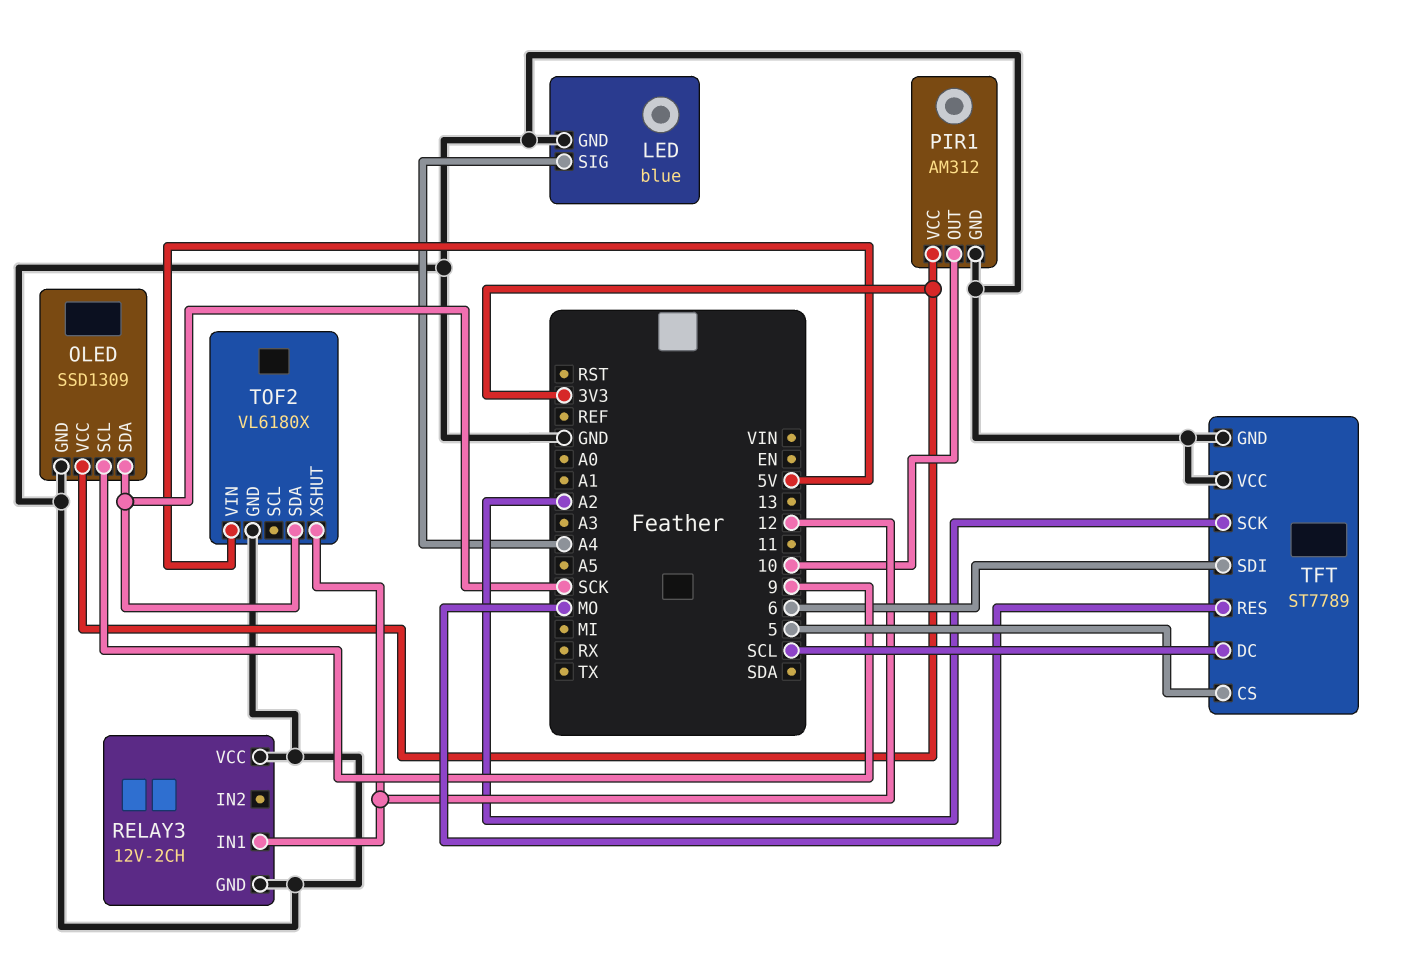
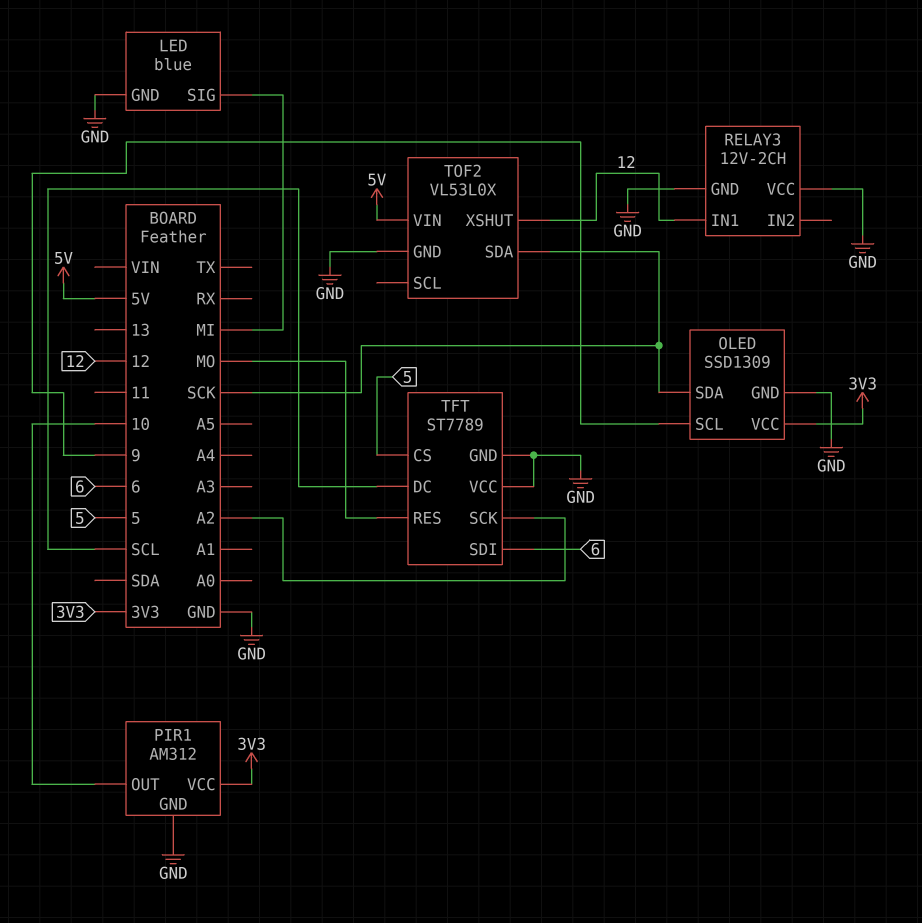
LED pin SIG: A4 -> MI
TOF2: VL6180X -> VL53L0X

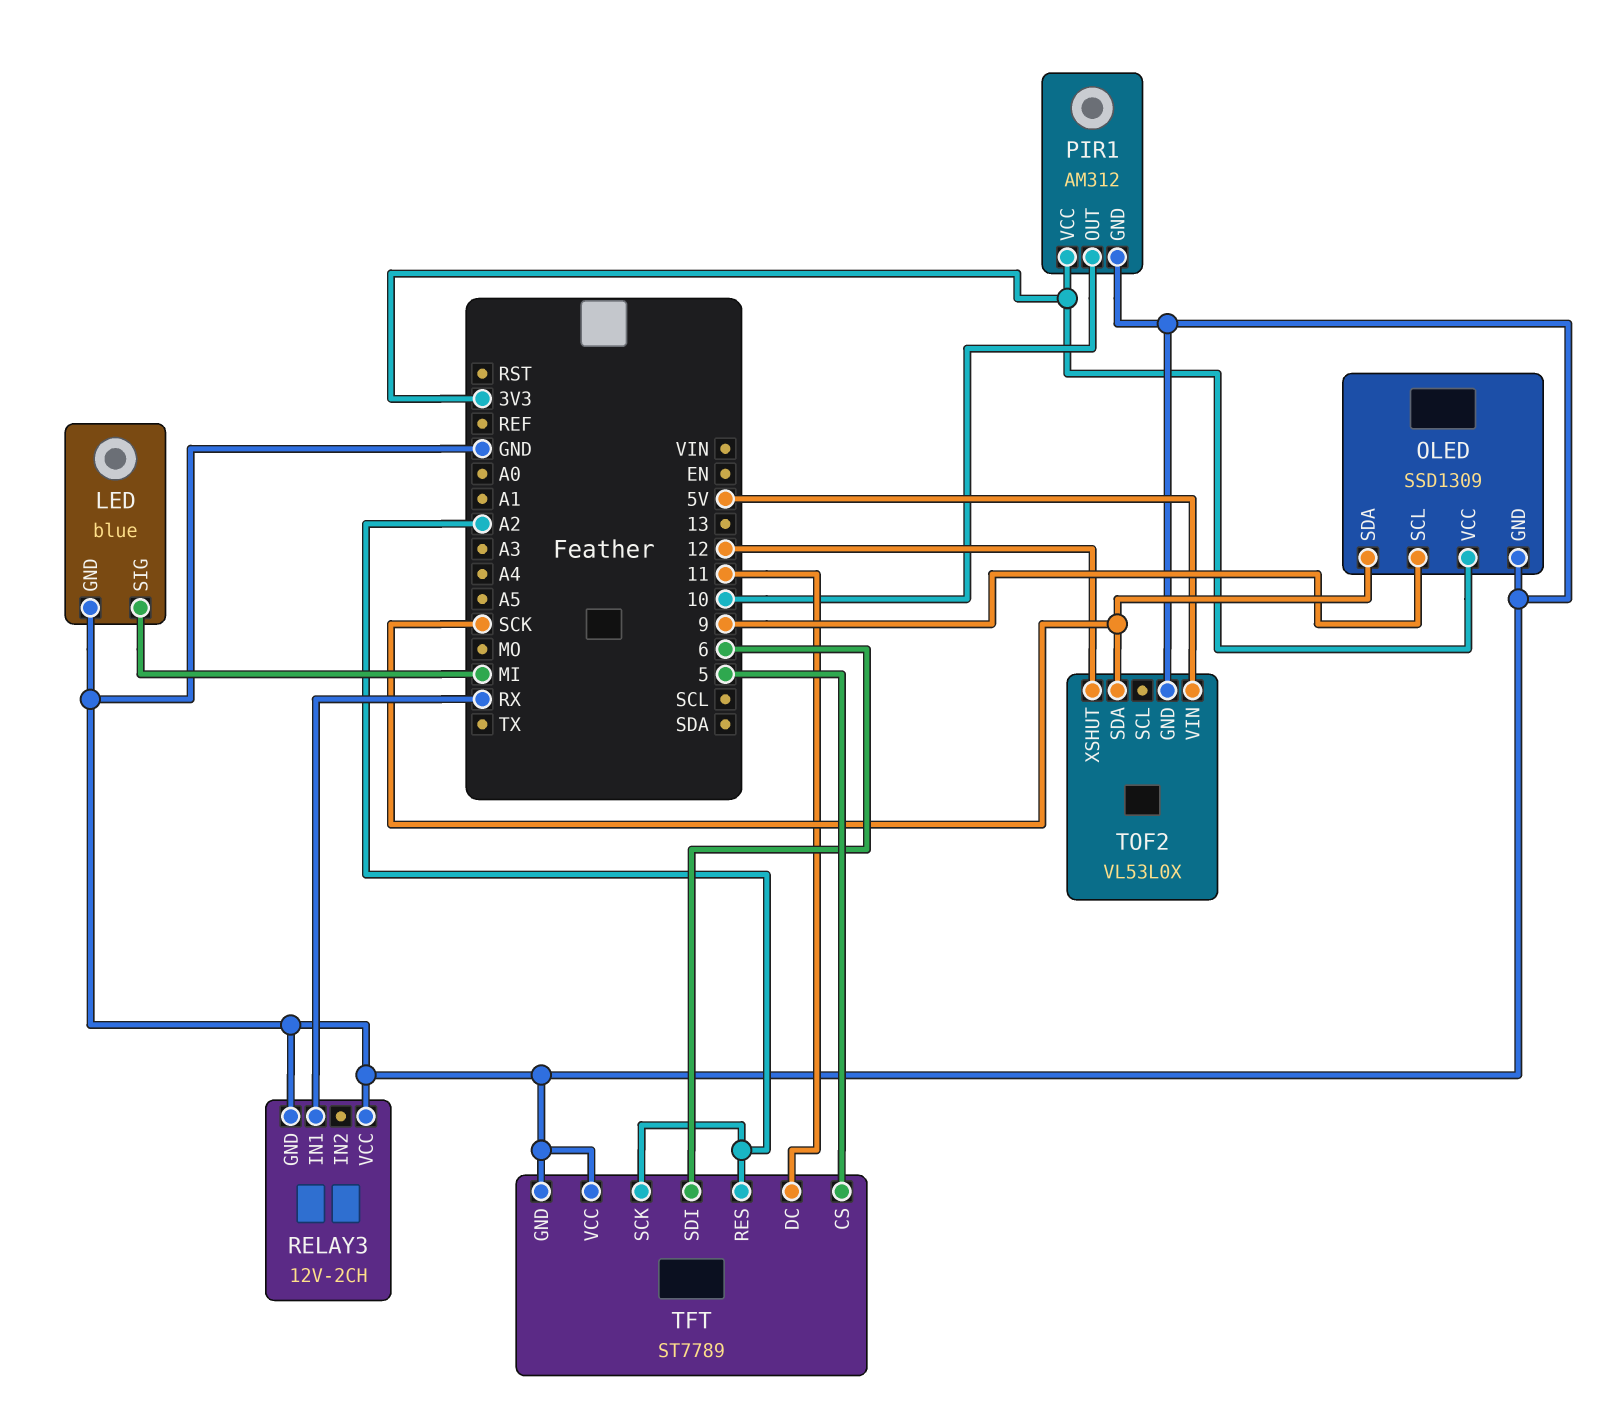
RELAY3 pin IN1: 12 -> RX
TFT pin DC: SCL -> 11
TFT pin RES: MO -> A2

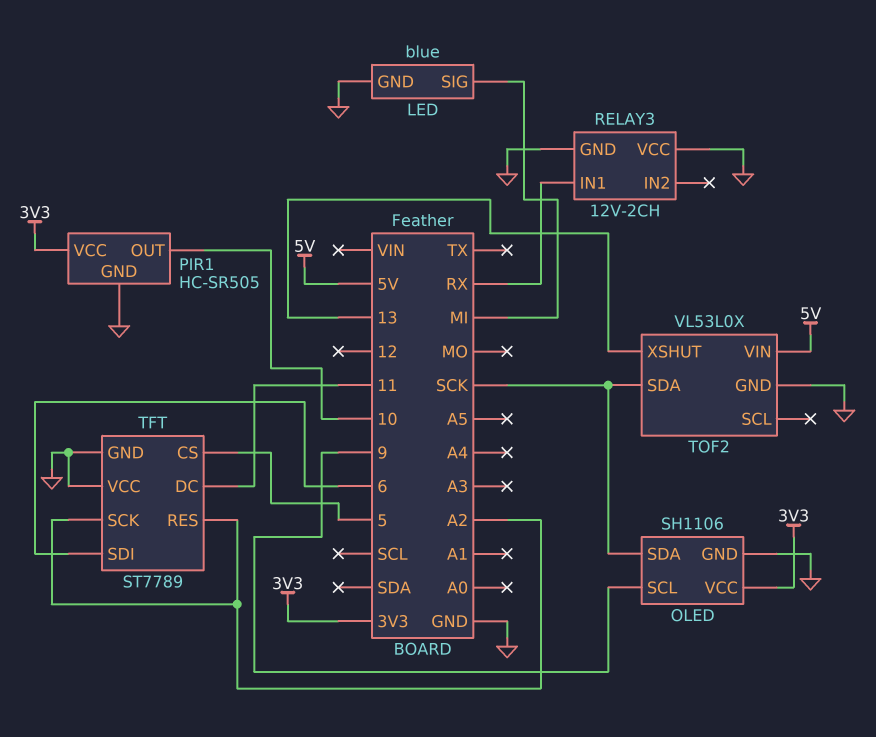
OLED: SSD1309 -> SH1106
PIR1: AM312 -> HC-SR505
TOF2 pin XSHUT: 12 -> 13

